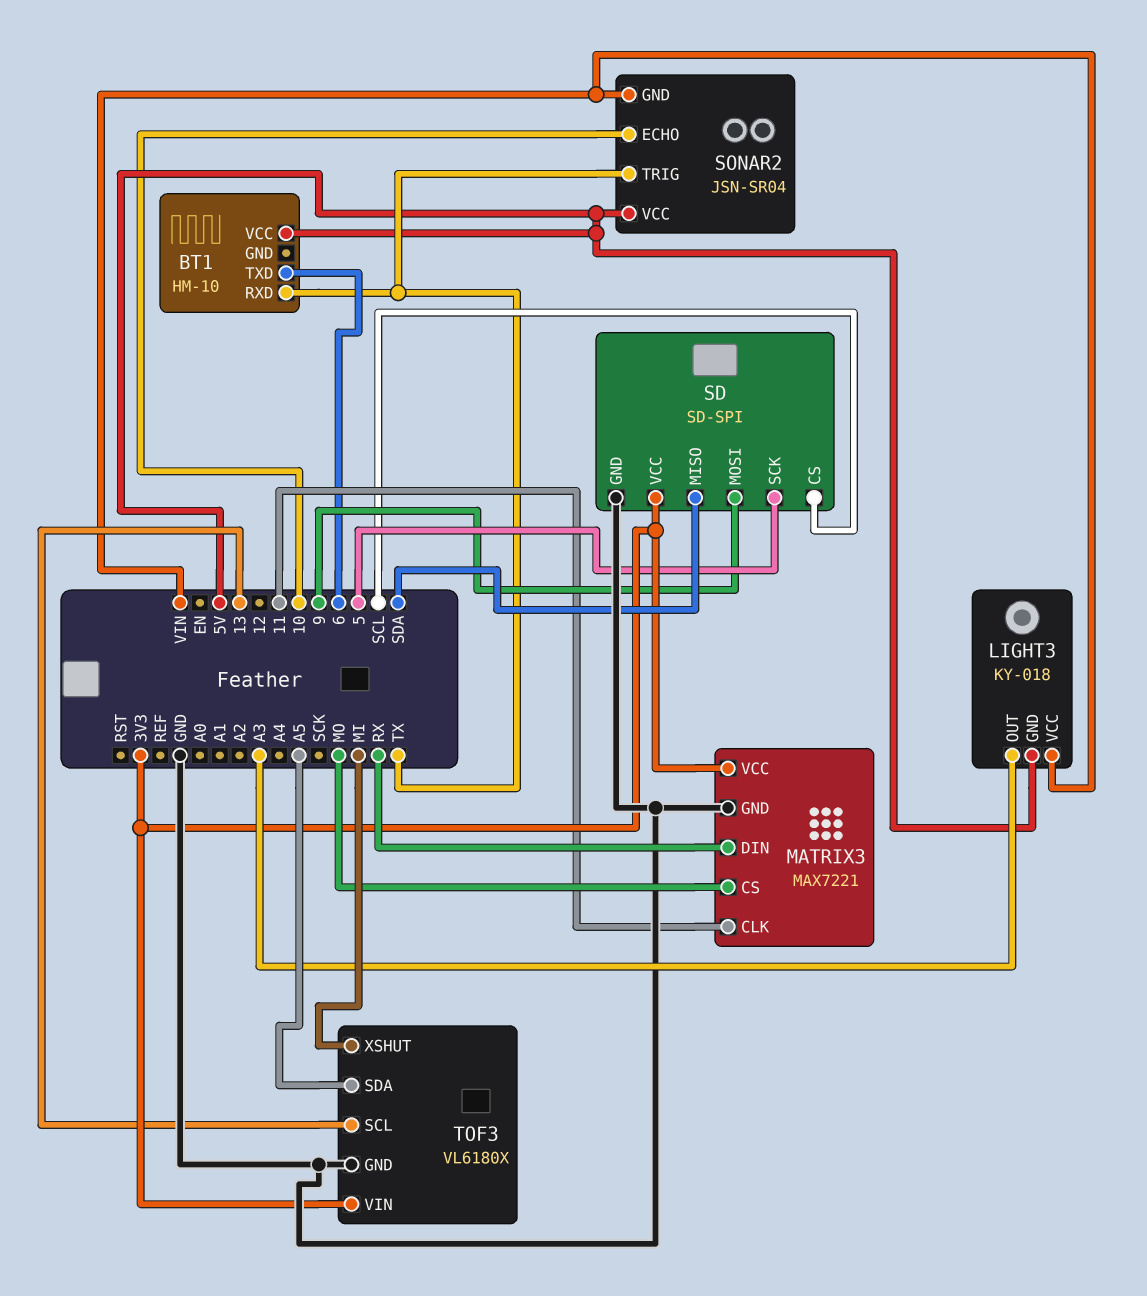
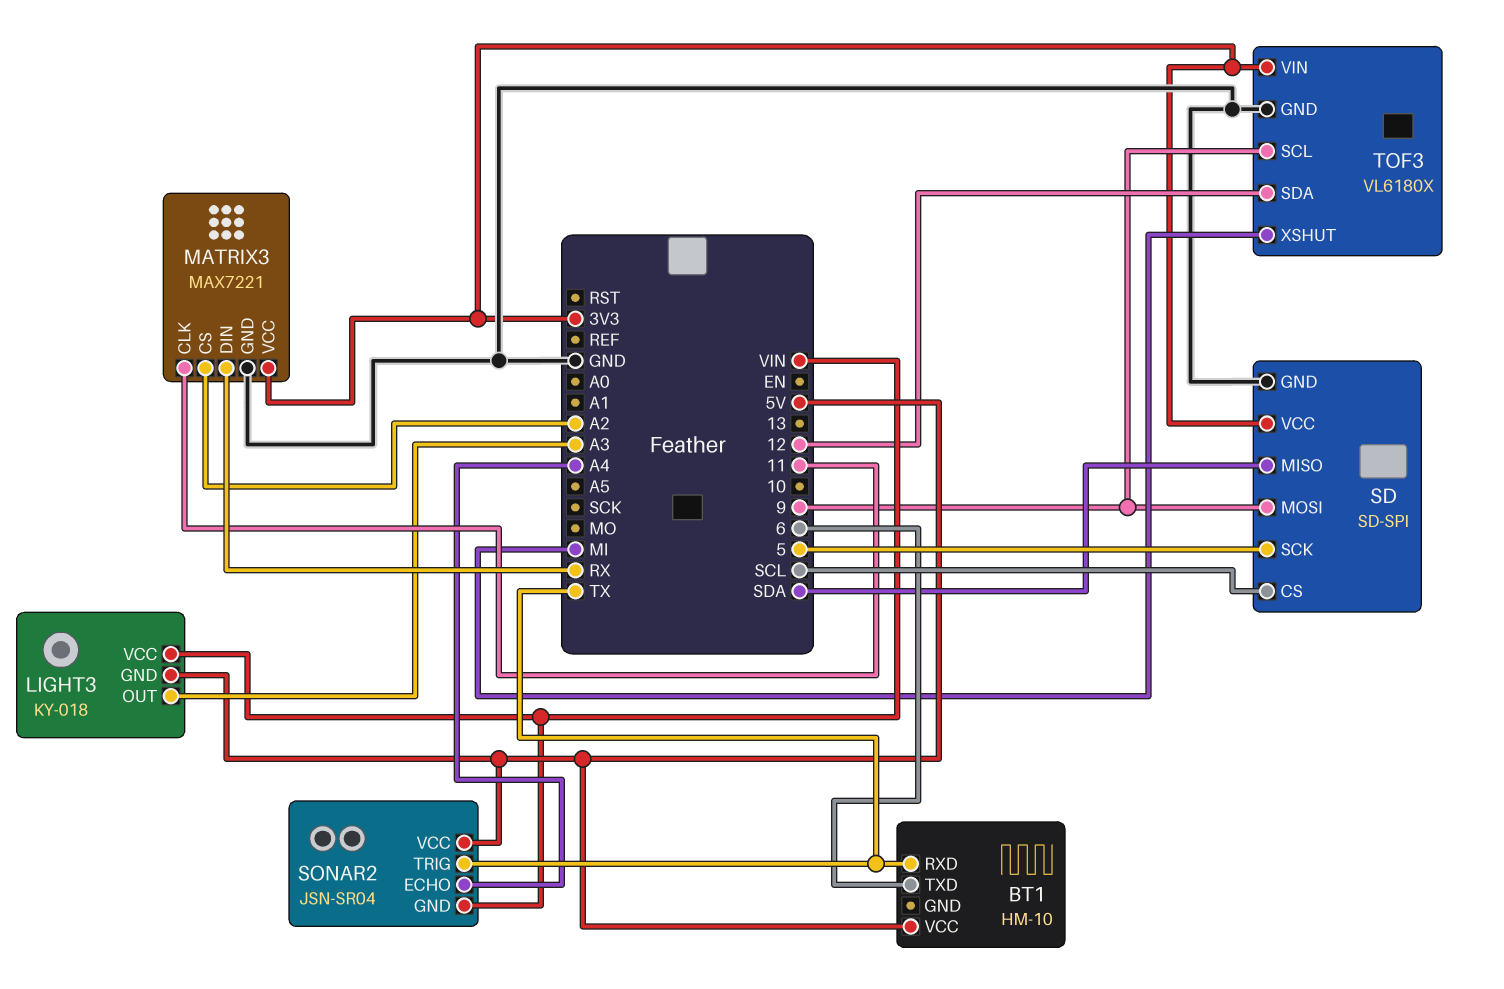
MATRIX3 pin CS: MO -> A2
SONAR2 pin ECHO: 10 -> A4
TOF3 pin SCL: 13 -> 9
TOF3 pin SDA: A5 -> 12

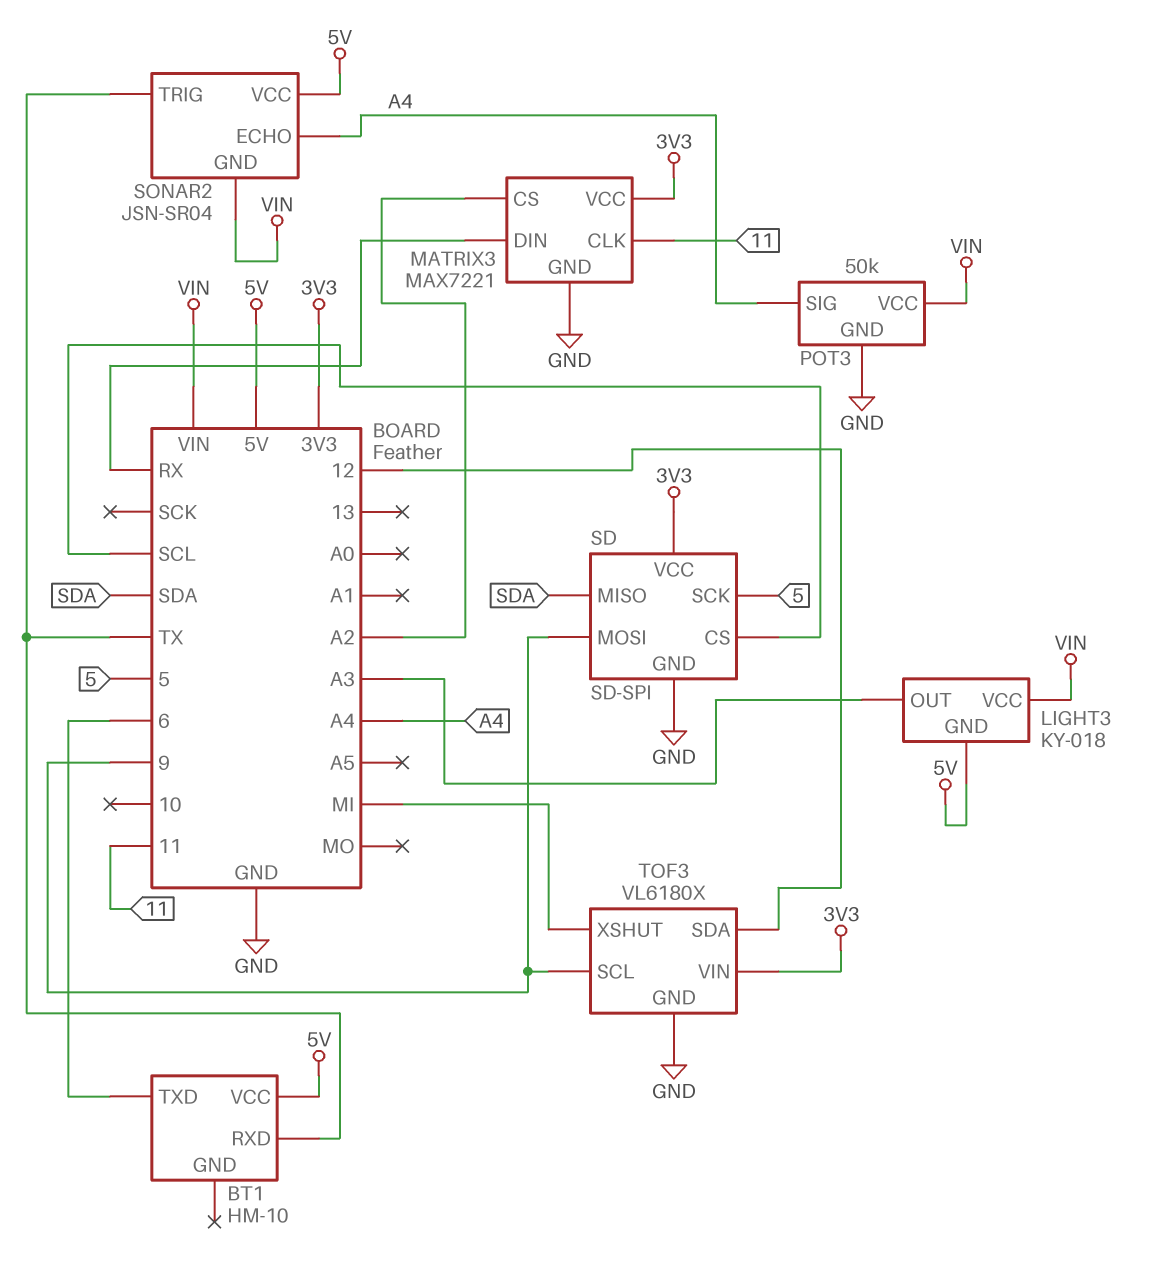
POT3: none -> 50k
POT3 pin GND: none -> GND
POT3 pin SIG: none -> A4
POT3 pin VCC: none -> VIN

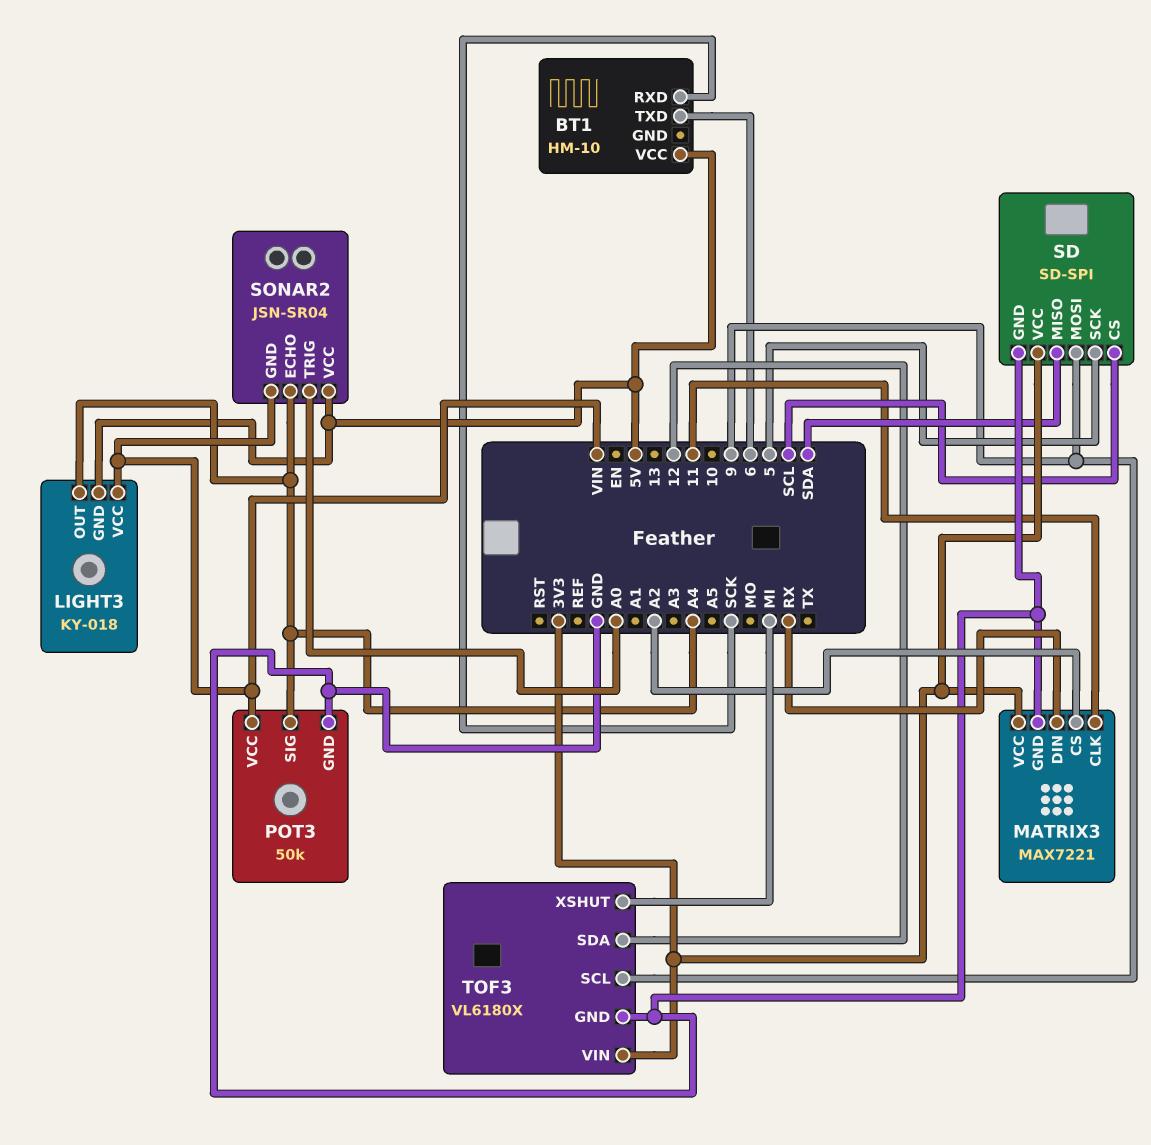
BT1 pin RXD: TX -> SCK
LIGHT3 pin OUT: A3 -> A4
SONAR2 pin TRIG: TX -> A0

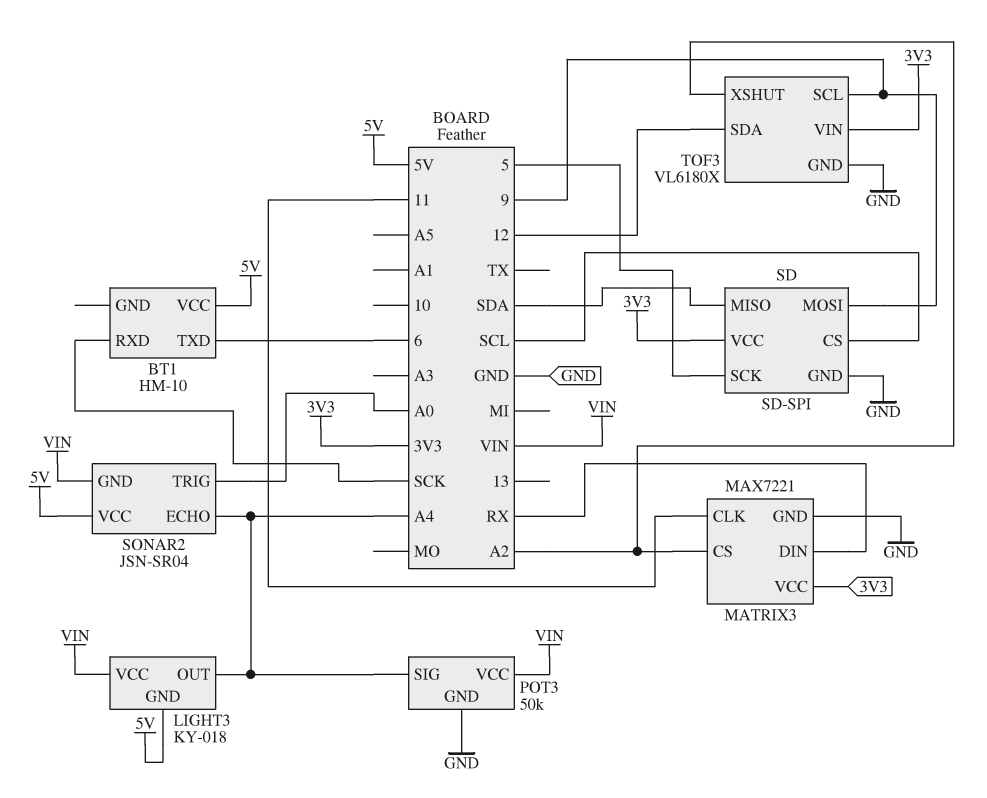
TOF3 pin XSHUT: MI -> A2

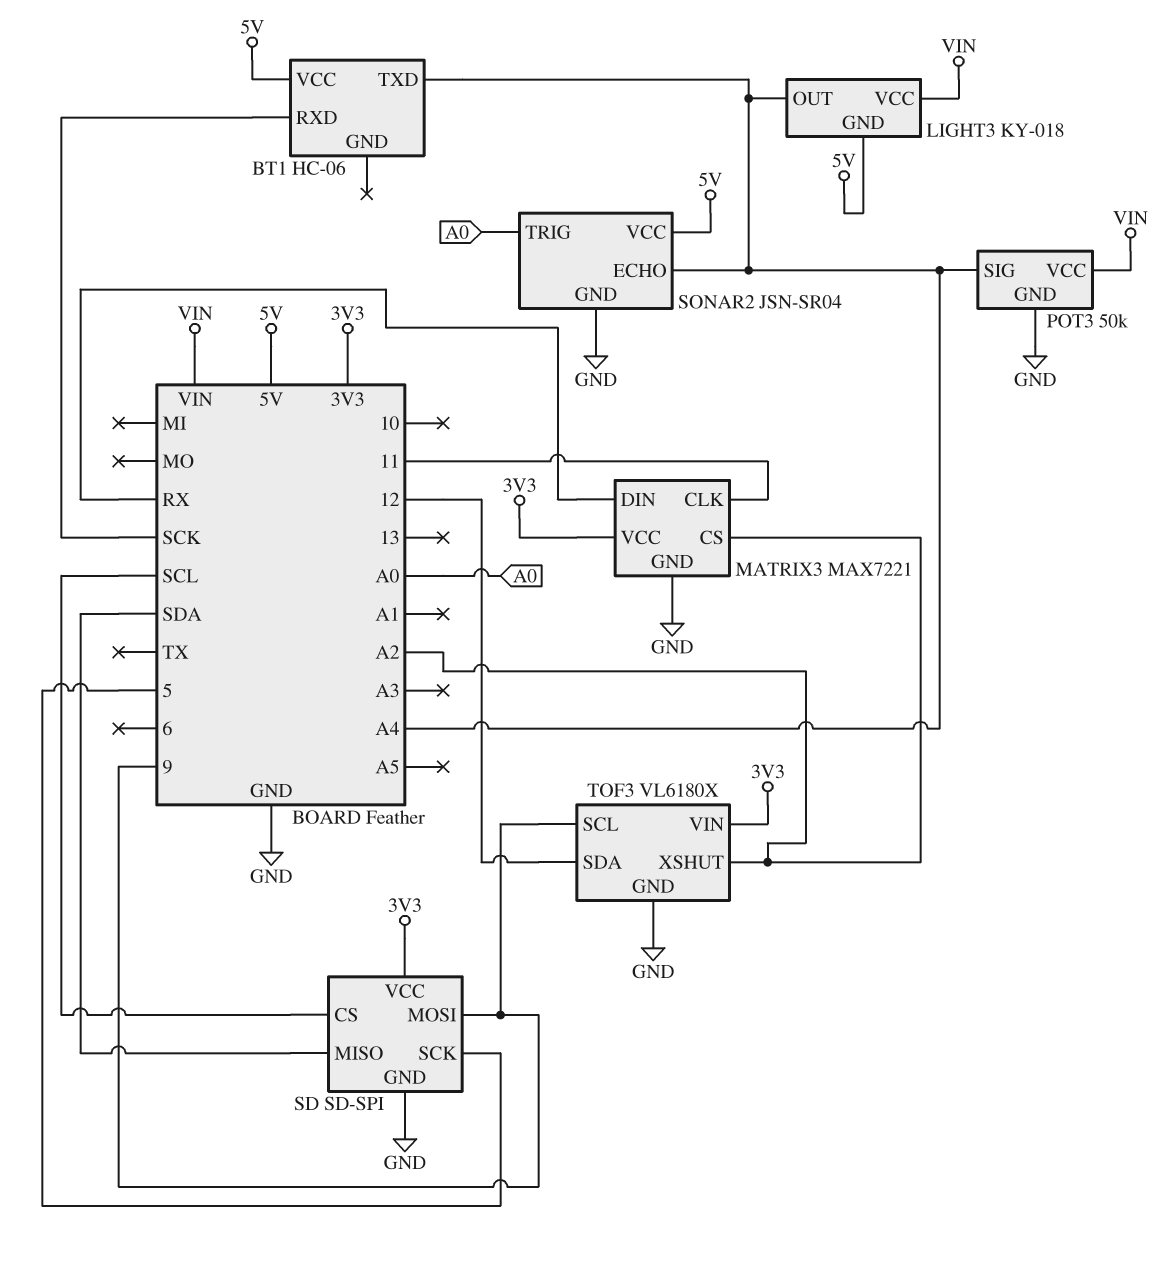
BT1: HM-10 -> HC-06
BT1 pin TXD: 6 -> A4
SONAR2 pin GND: VIN -> GND

